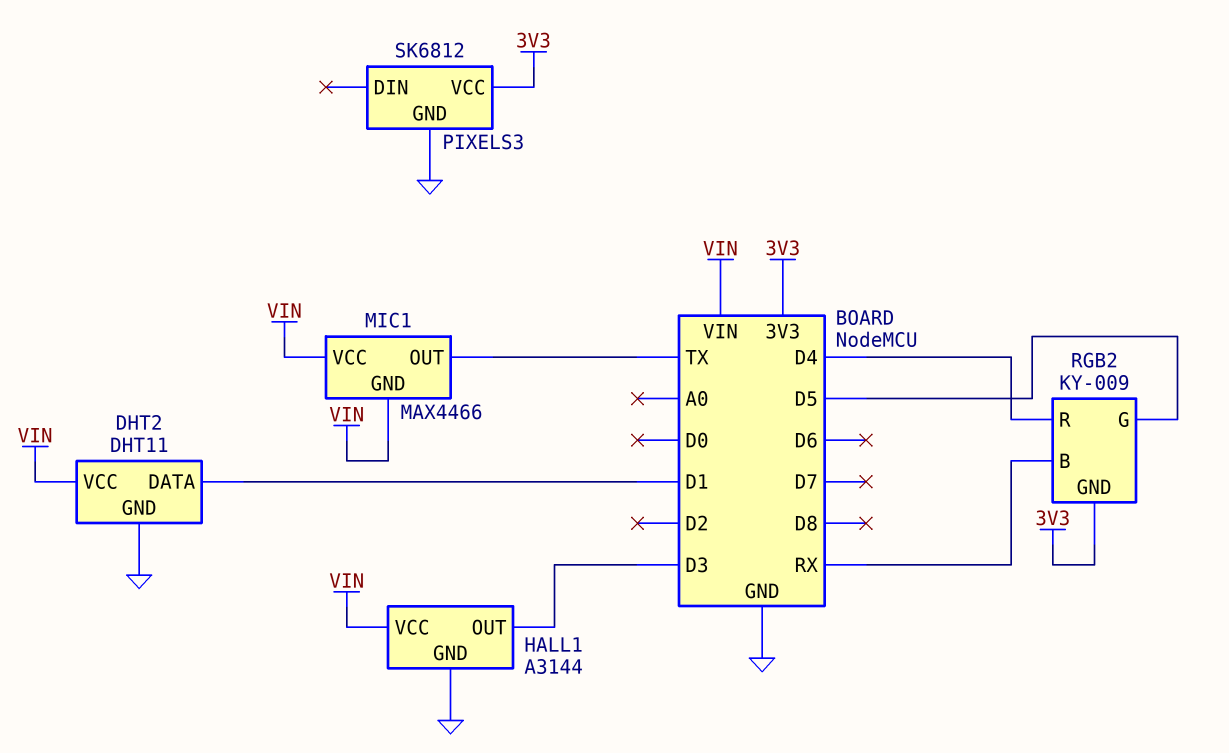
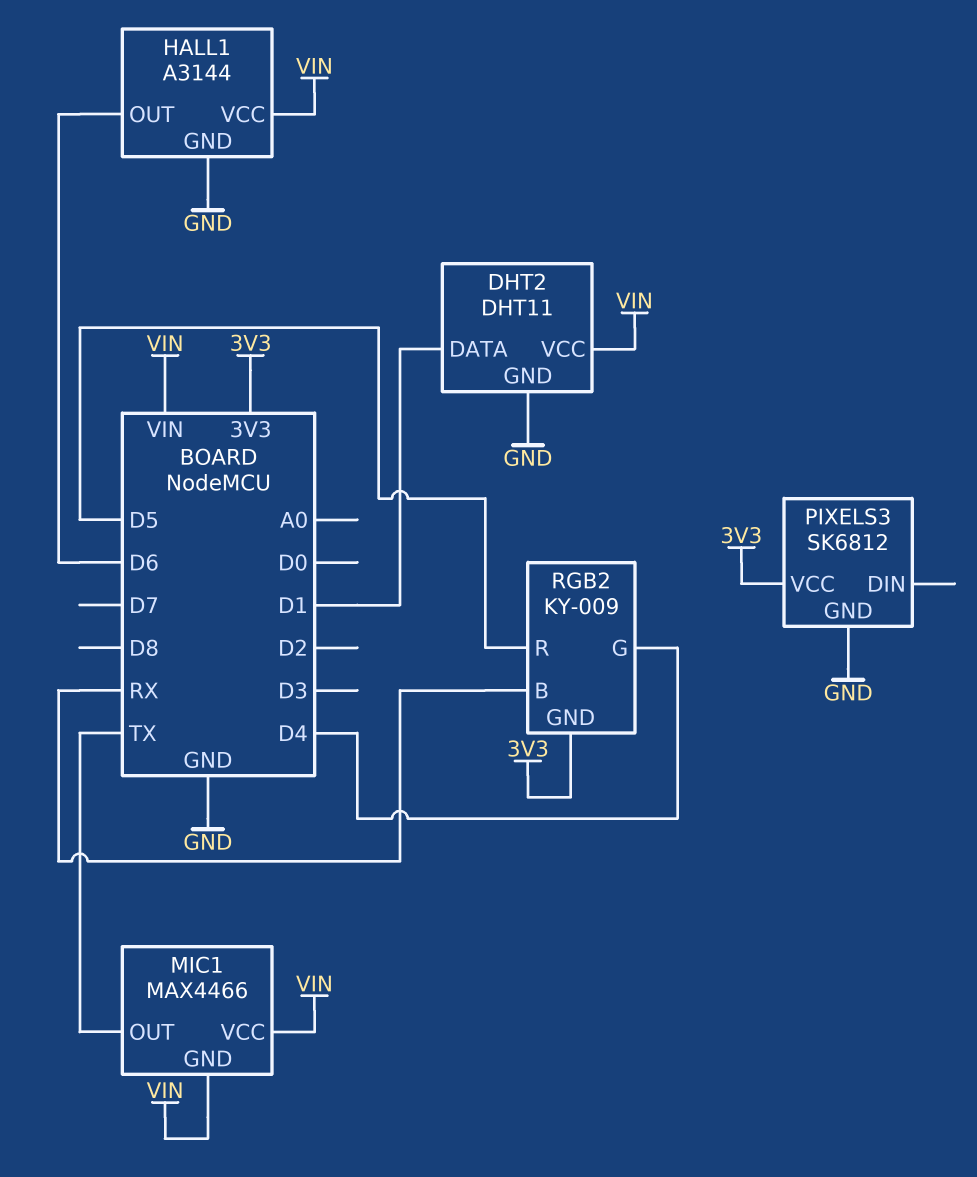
HALL1 pin OUT: D3 -> D6
RGB2 pin G: D5 -> D4
RGB2 pin R: D4 -> D5

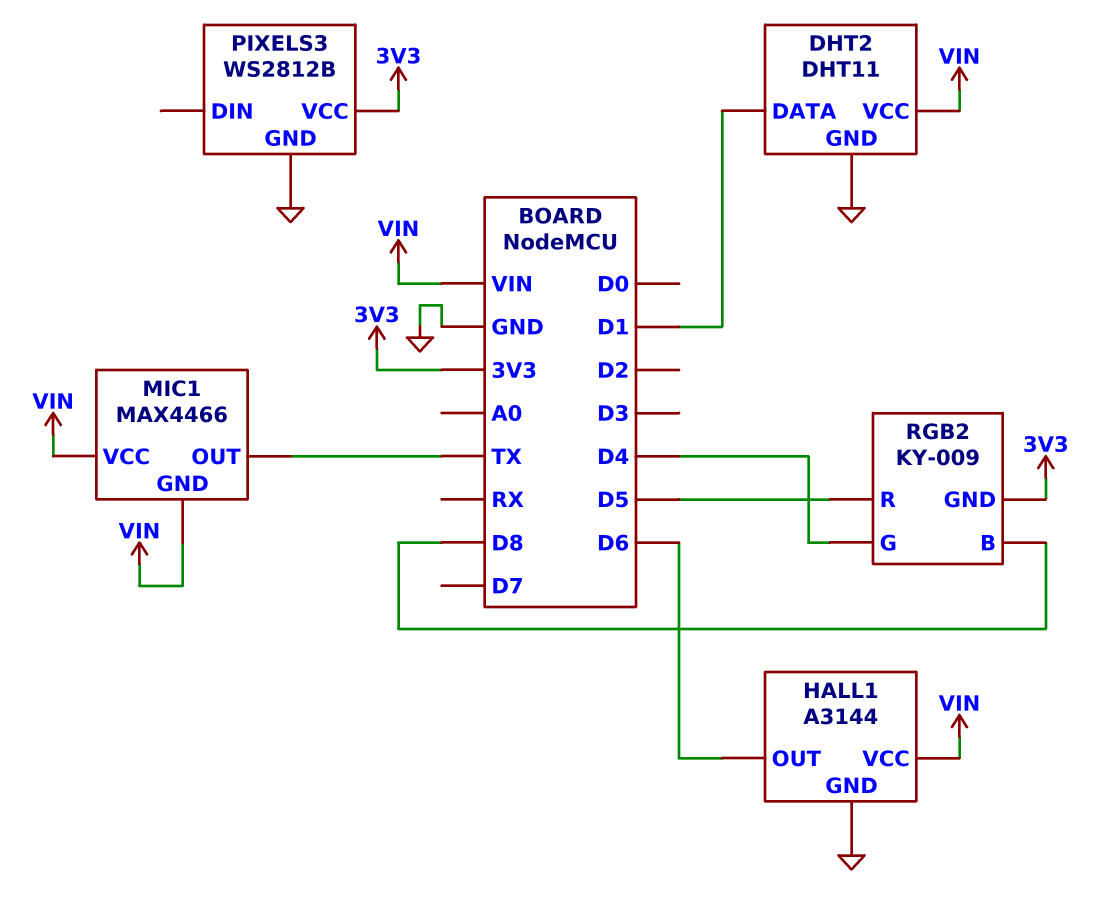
PIXELS3: SK6812 -> WS2812B
RGB2 pin B: RX -> D8

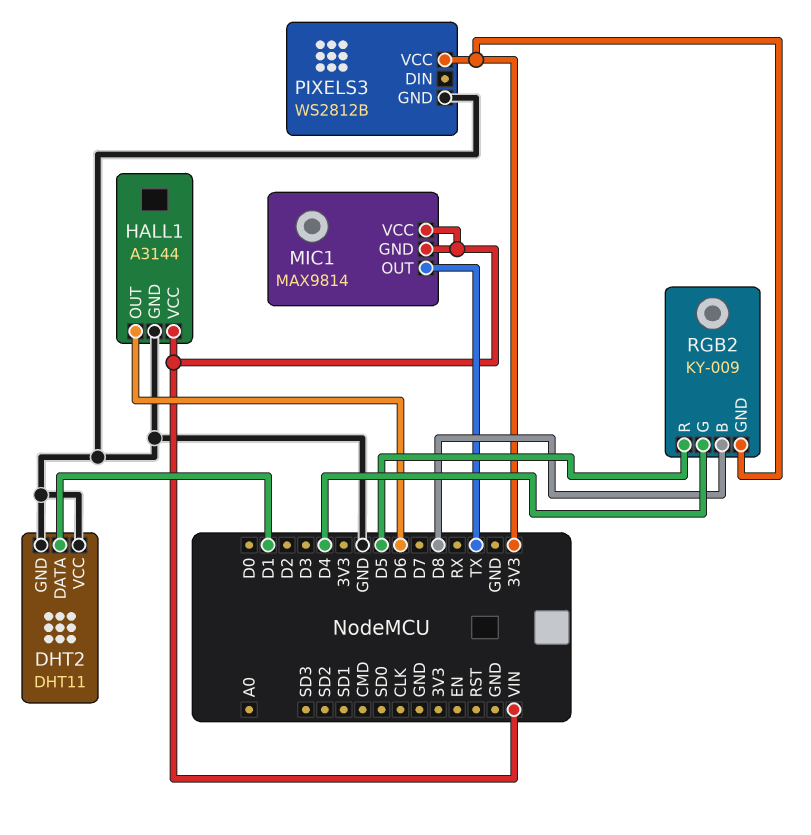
DHT2 pin VCC: VIN -> GND
MIC1: MAX4466 -> MAX9814

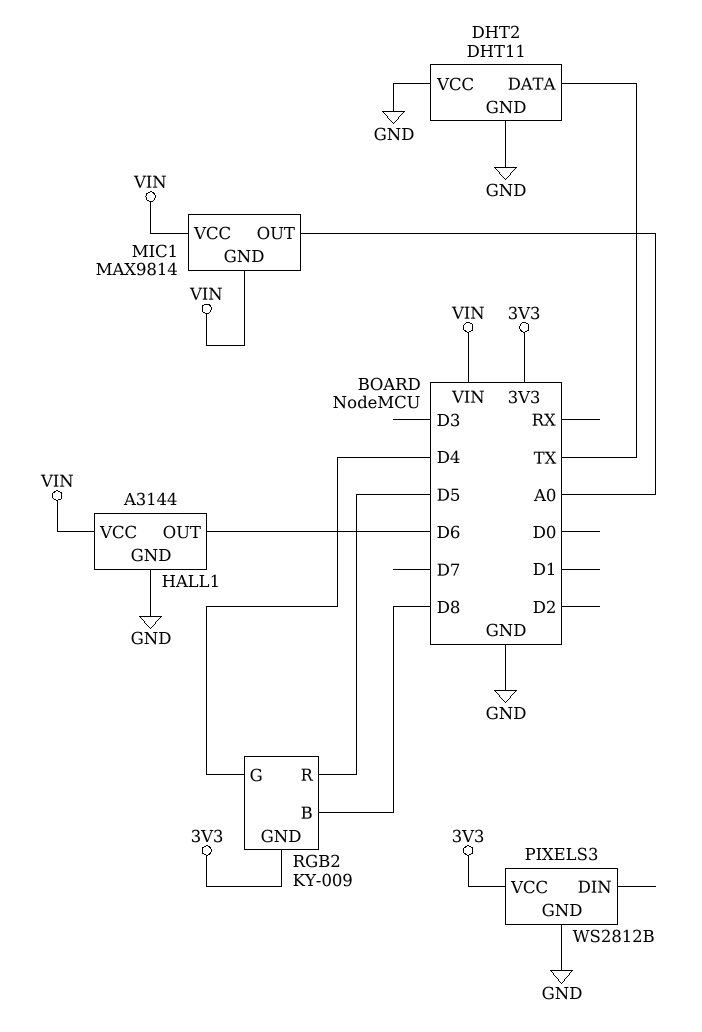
DHT2 pin DATA: D1 -> TX
MIC1 pin OUT: TX -> A0

